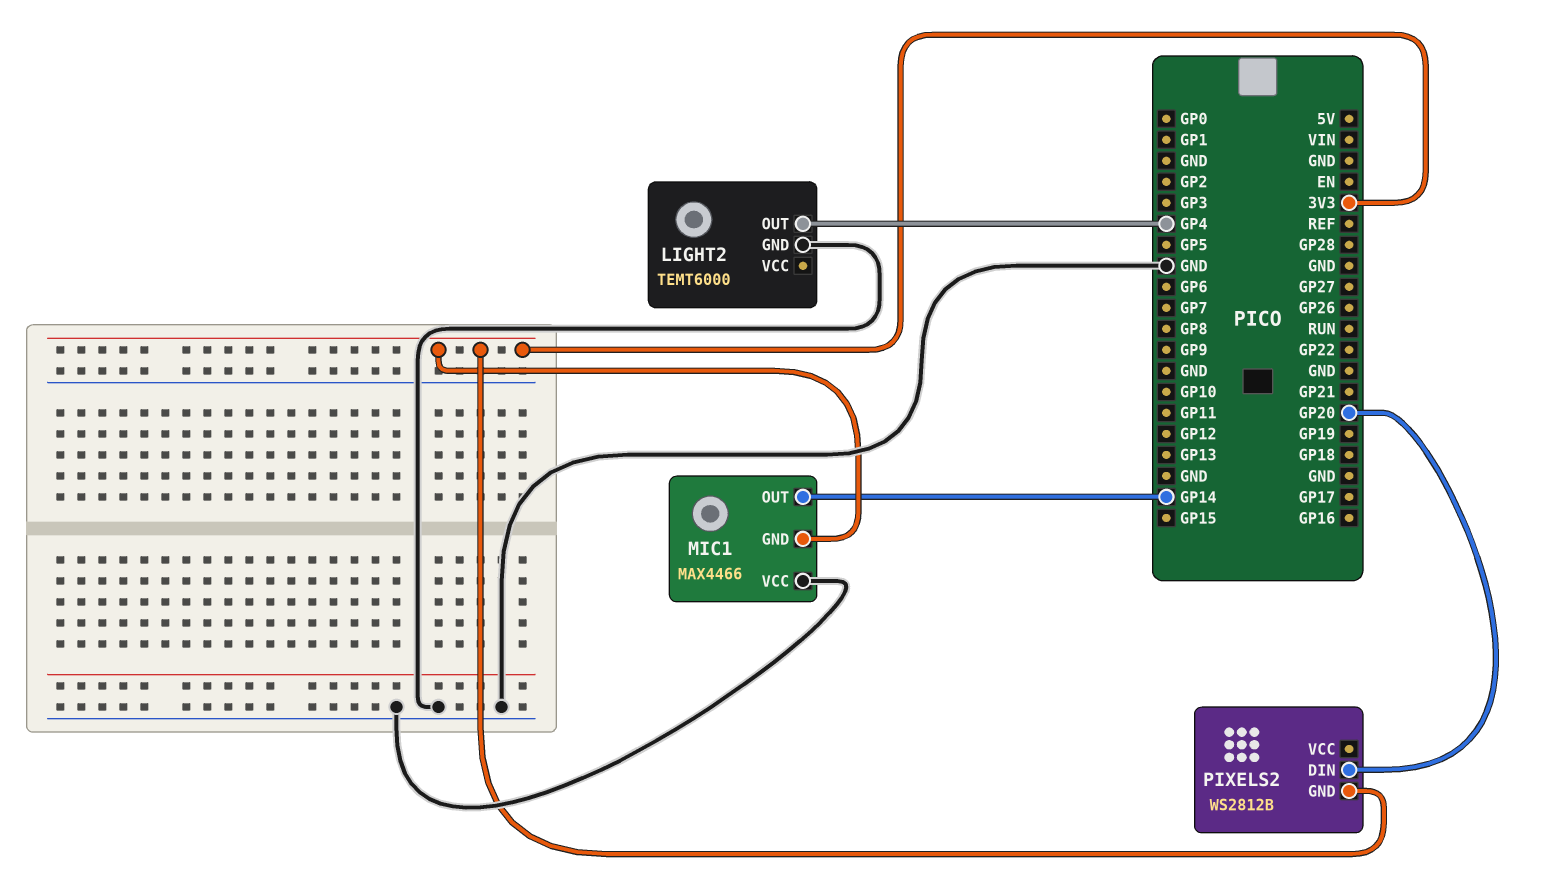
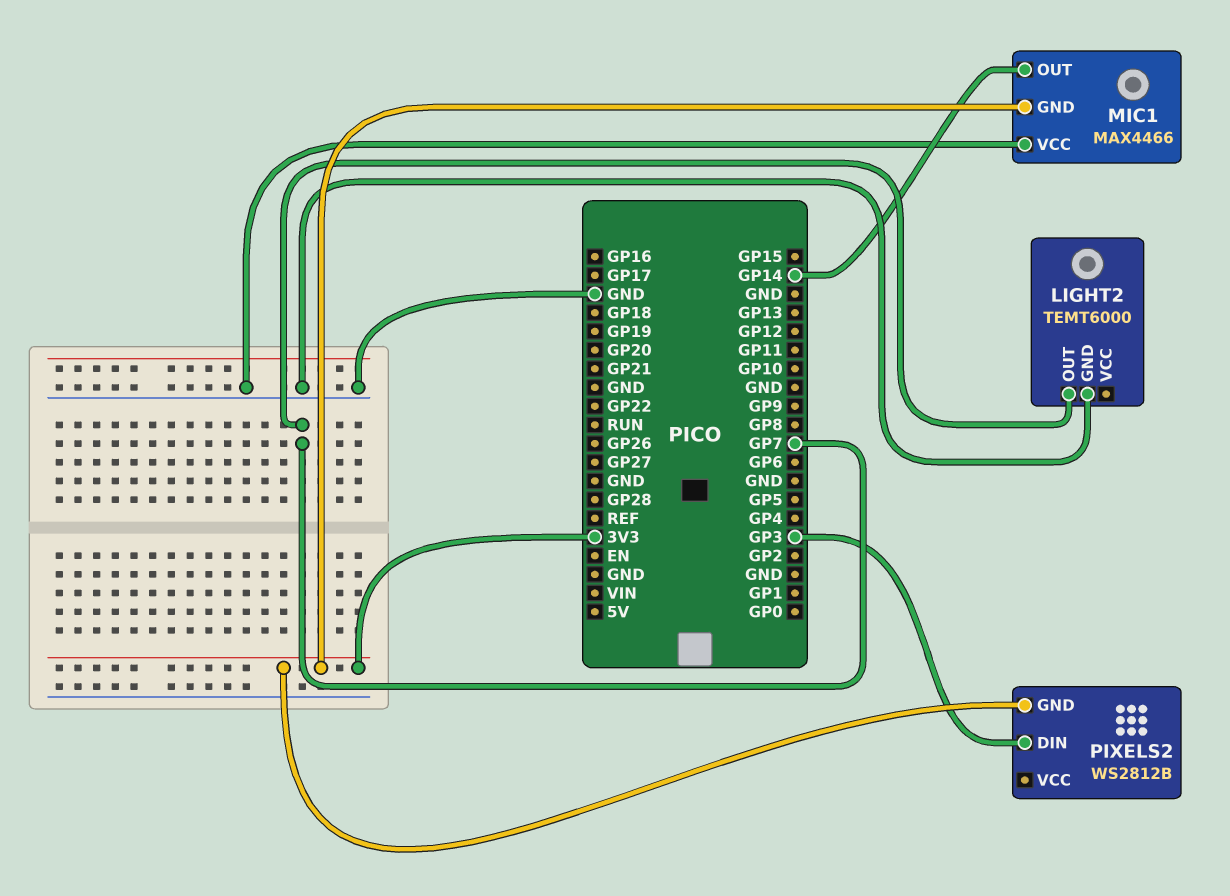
LIGHT2 pin OUT: GP4 -> GP7
PIXELS2 pin DIN: GP20 -> GP3

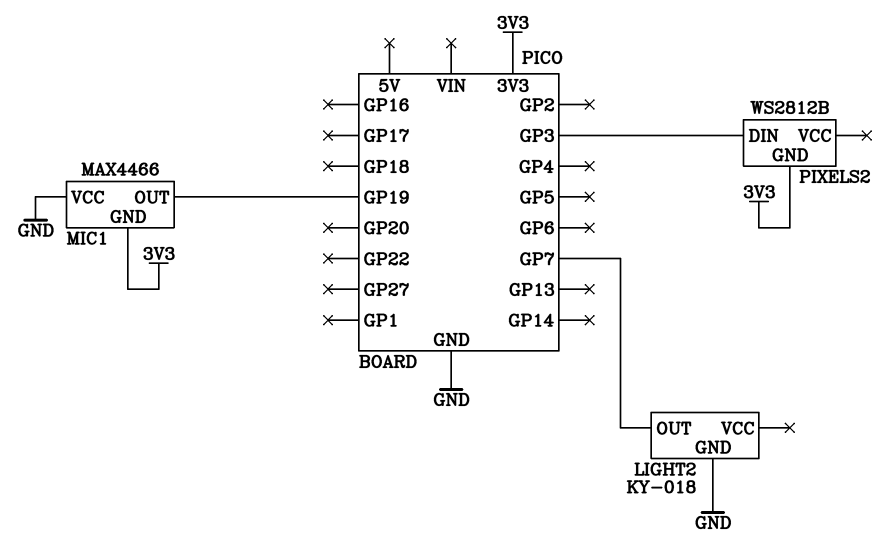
LIGHT2: TEMT6000 -> KY-018
MIC1 pin OUT: GP14 -> GP19

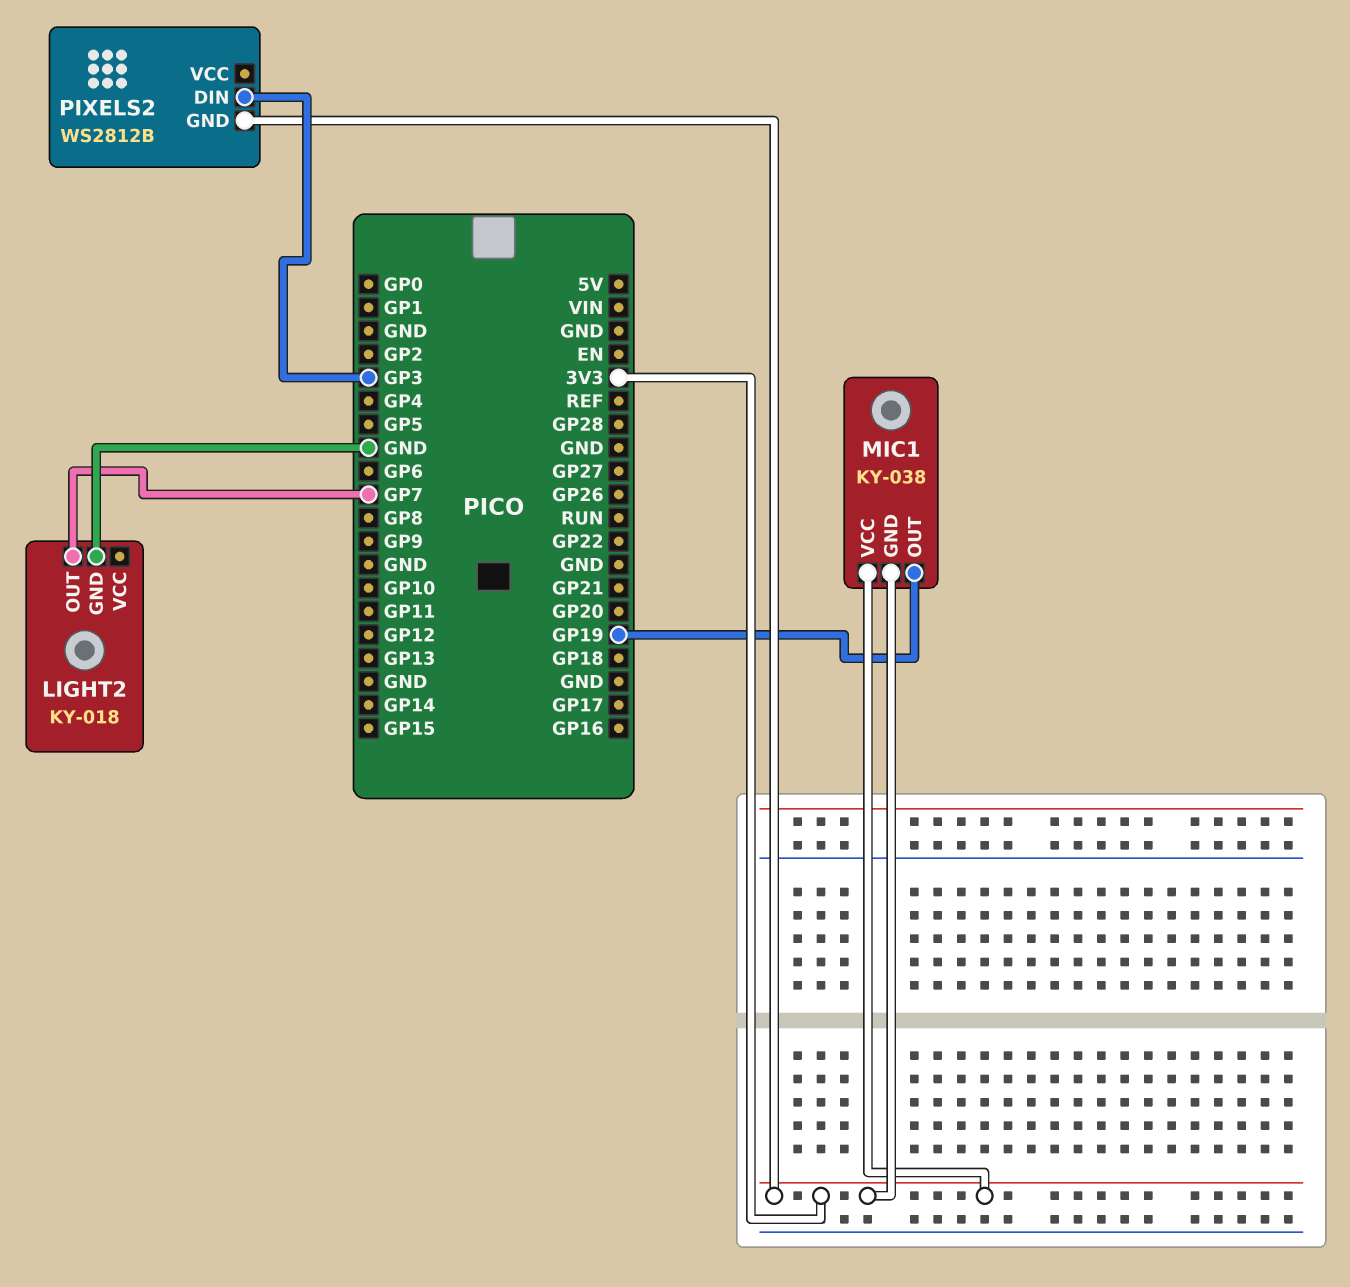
MIC1: MAX4466 -> KY-038
MIC1 pin VCC: GND -> 3V3

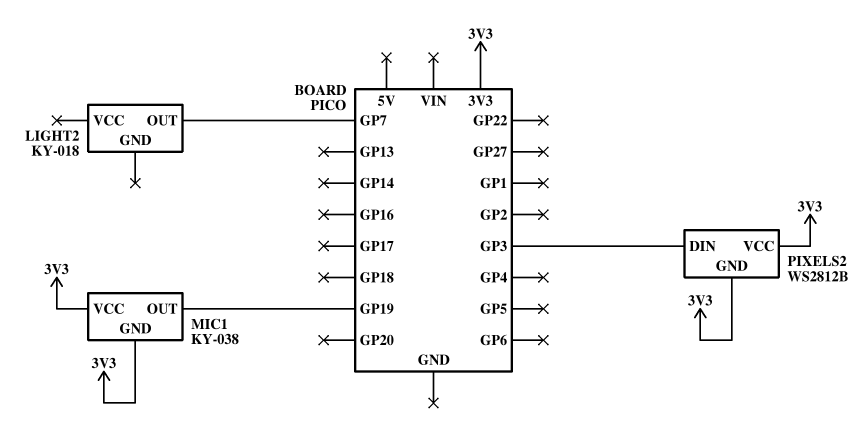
LIGHT2 pin GND: GND -> none
PIXELS2 pin VCC: none -> 3V3

